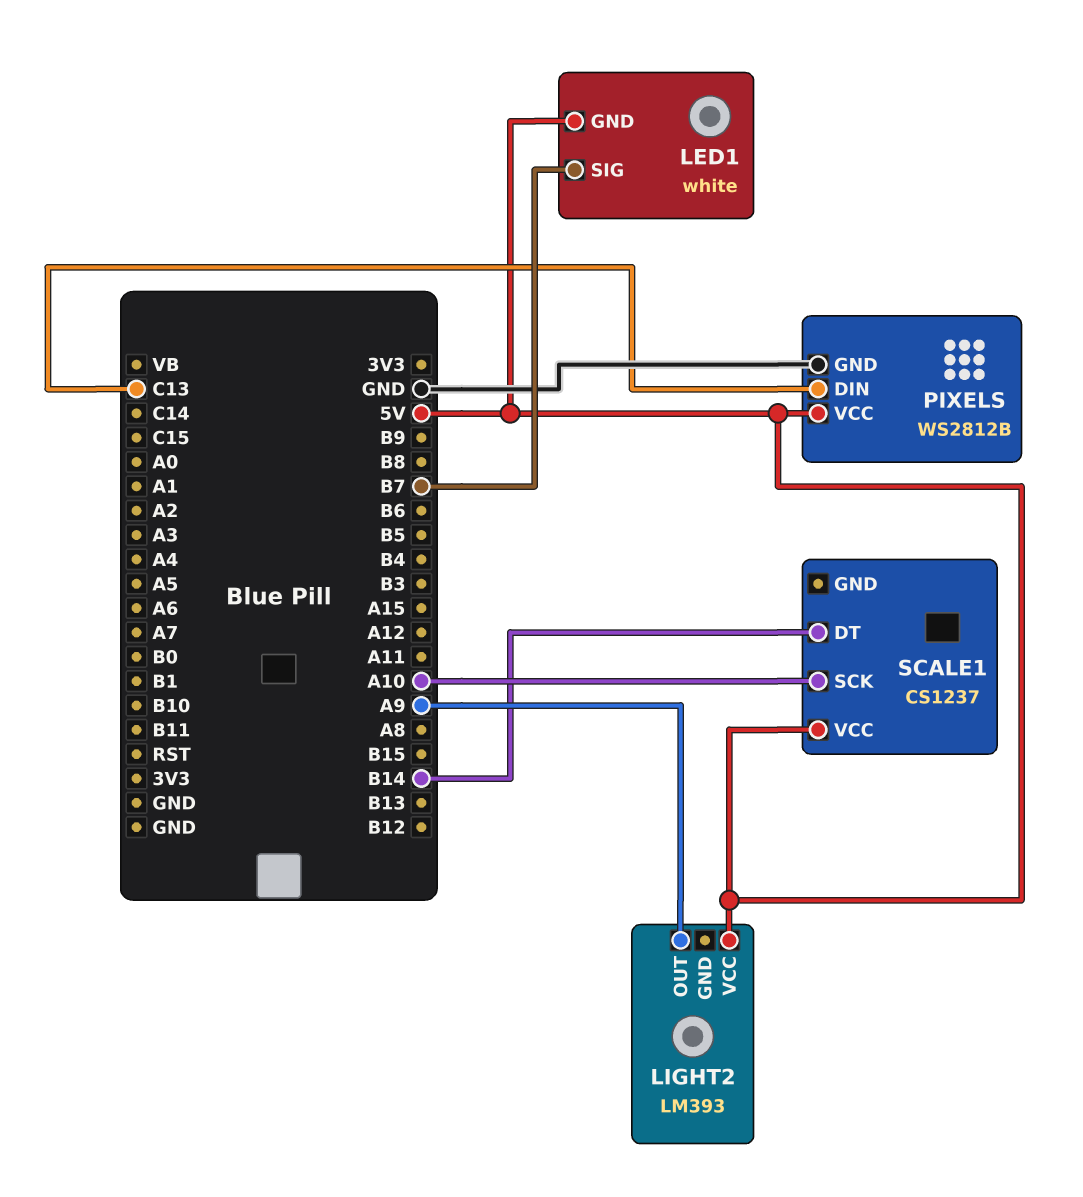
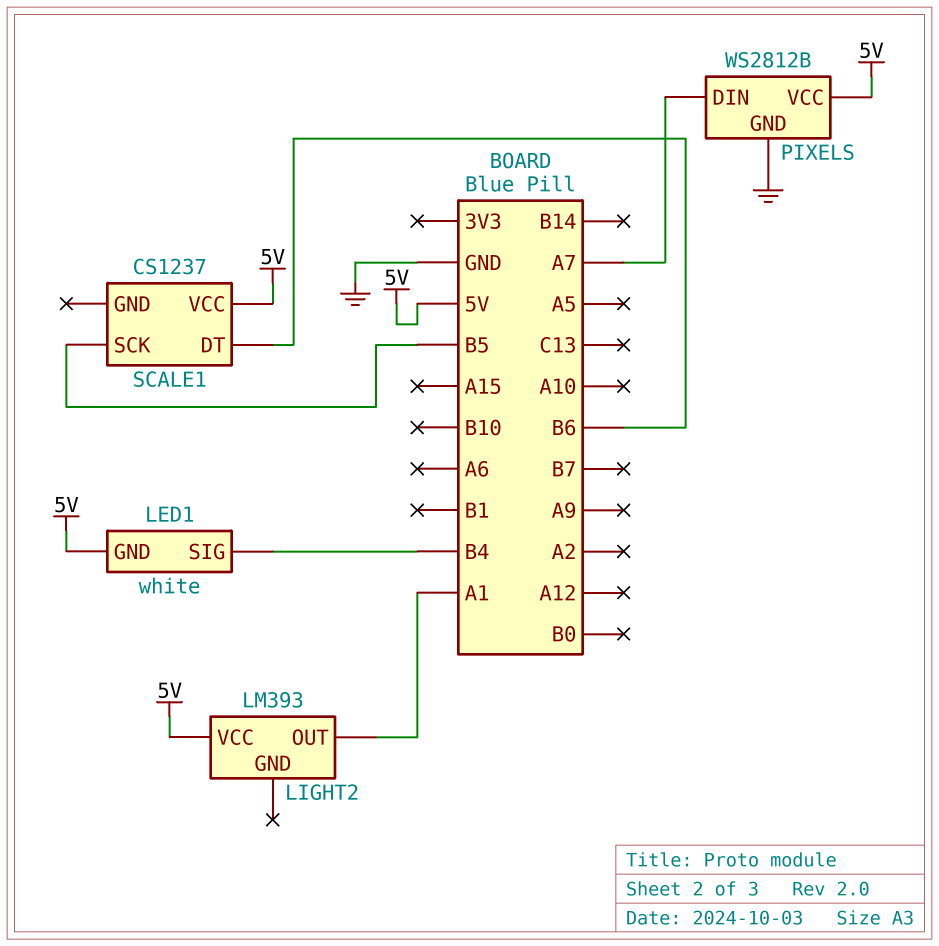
LED1 pin SIG: B7 -> B4
LIGHT2 pin OUT: A9 -> A1
PIXELS pin DIN: C13 -> A7
SCALE1 pin DT: B14 -> B6
SCALE1 pin SCK: A10 -> B5

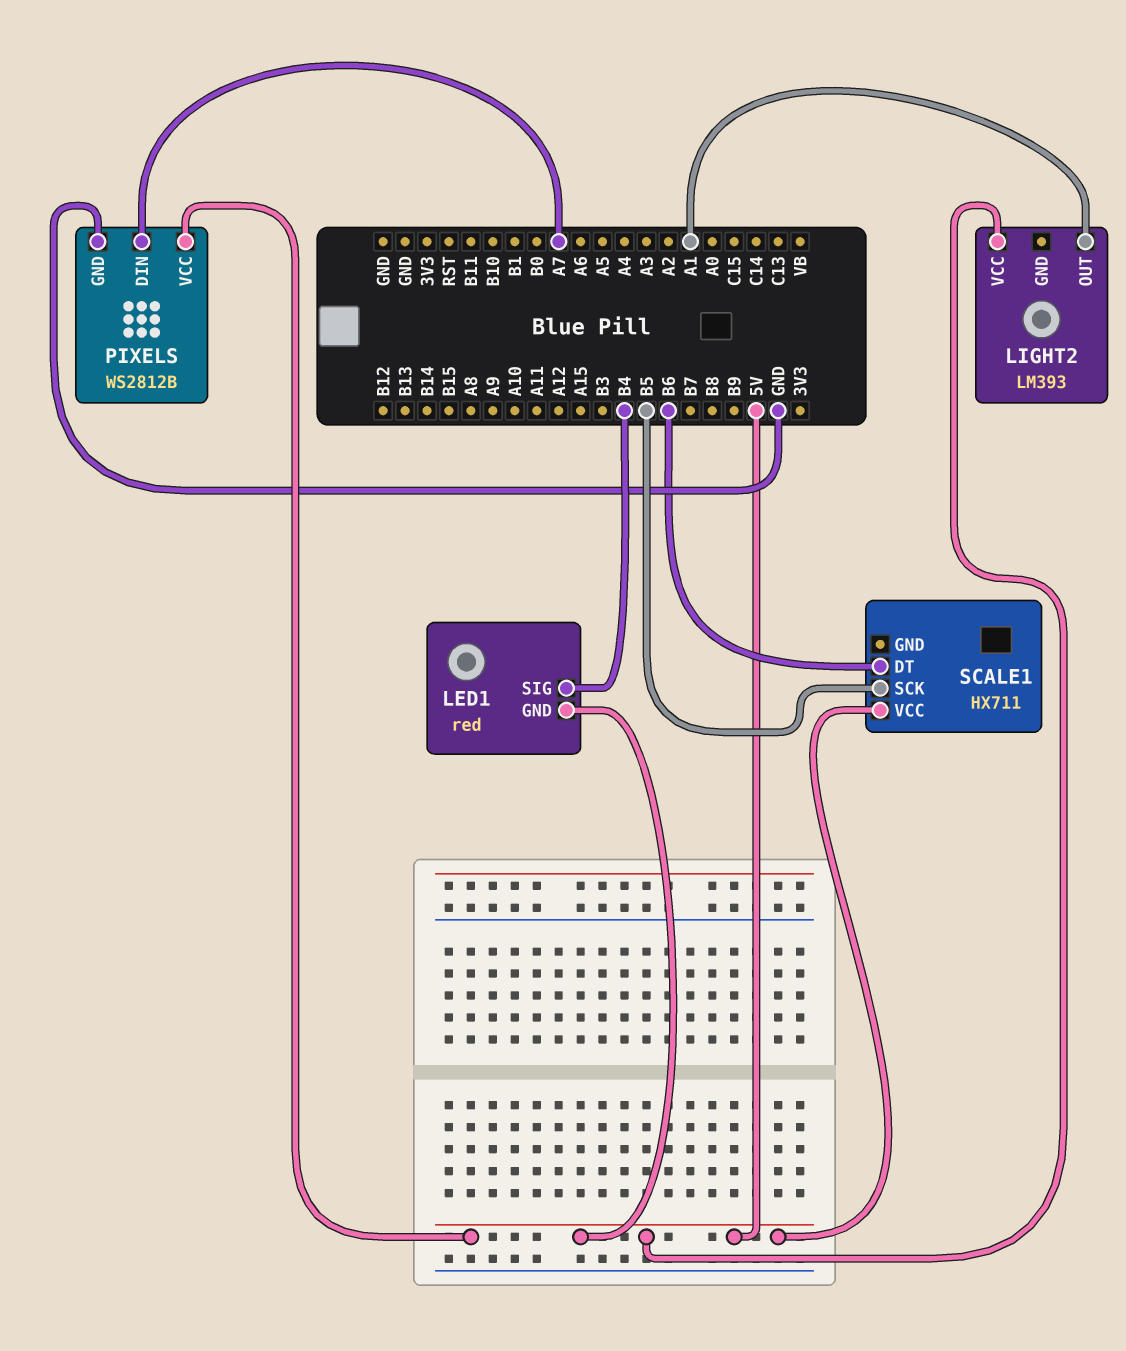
LED1: white -> red
SCALE1: CS1237 -> HX711

